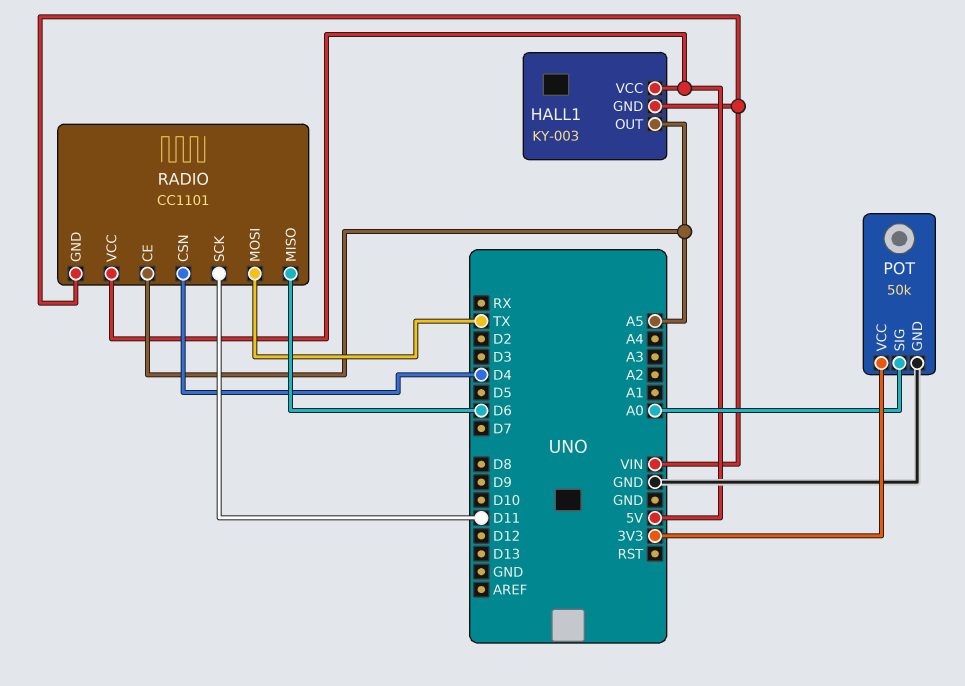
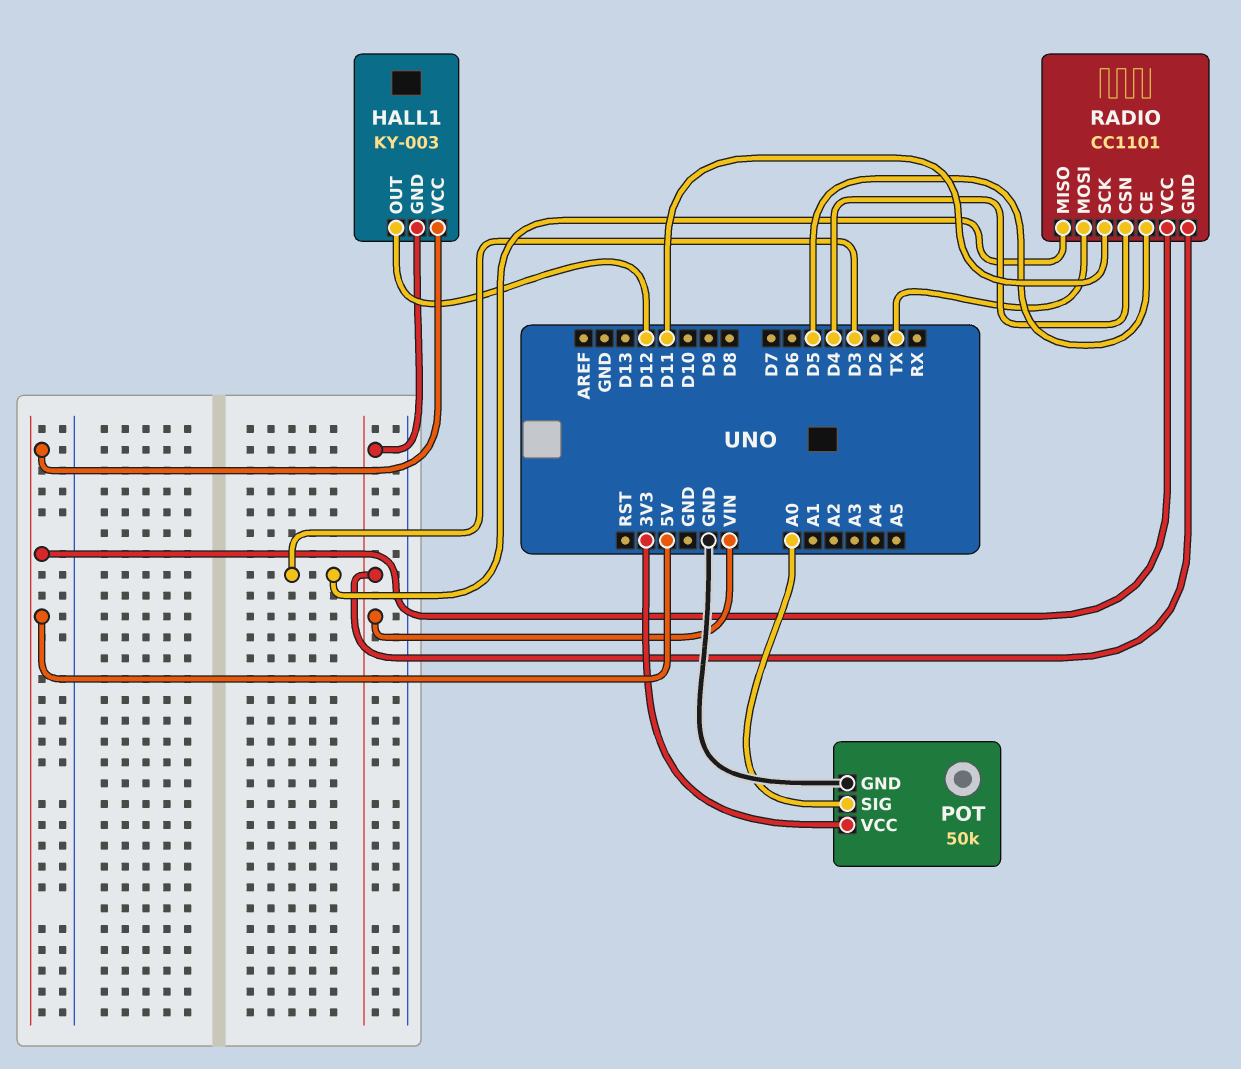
HALL1 pin OUT: A5 -> D12
RADIO pin CE: A5 -> D5
RADIO pin MISO: D6 -> D3

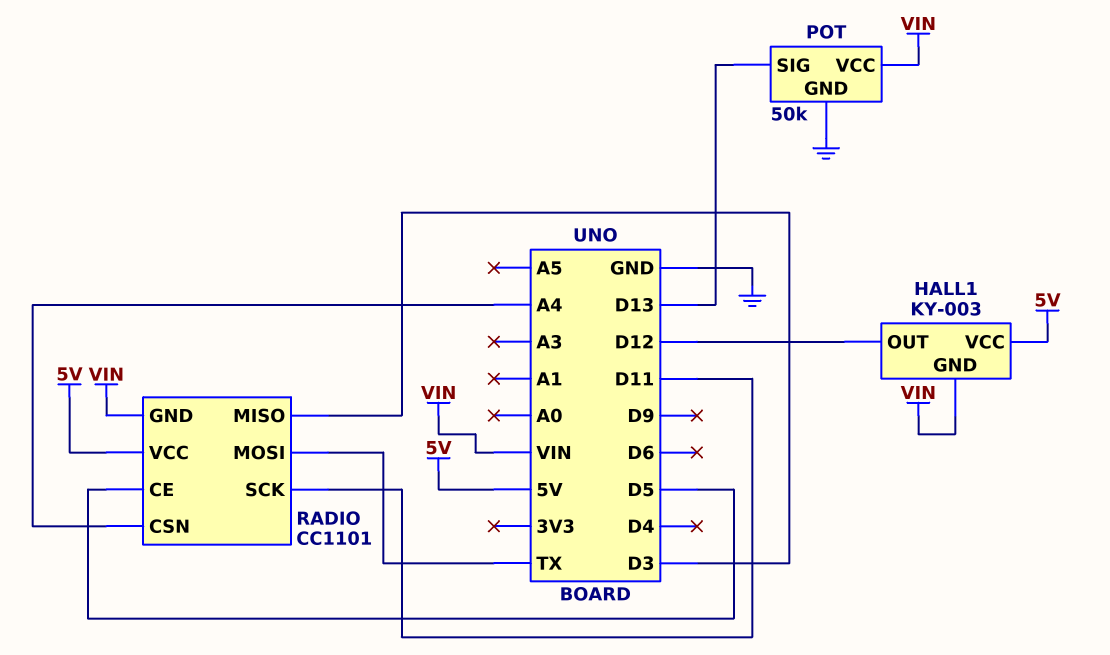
POT pin SIG: A0 -> D13
POT pin VCC: 3V3 -> VIN
RADIO pin CSN: D4 -> A4

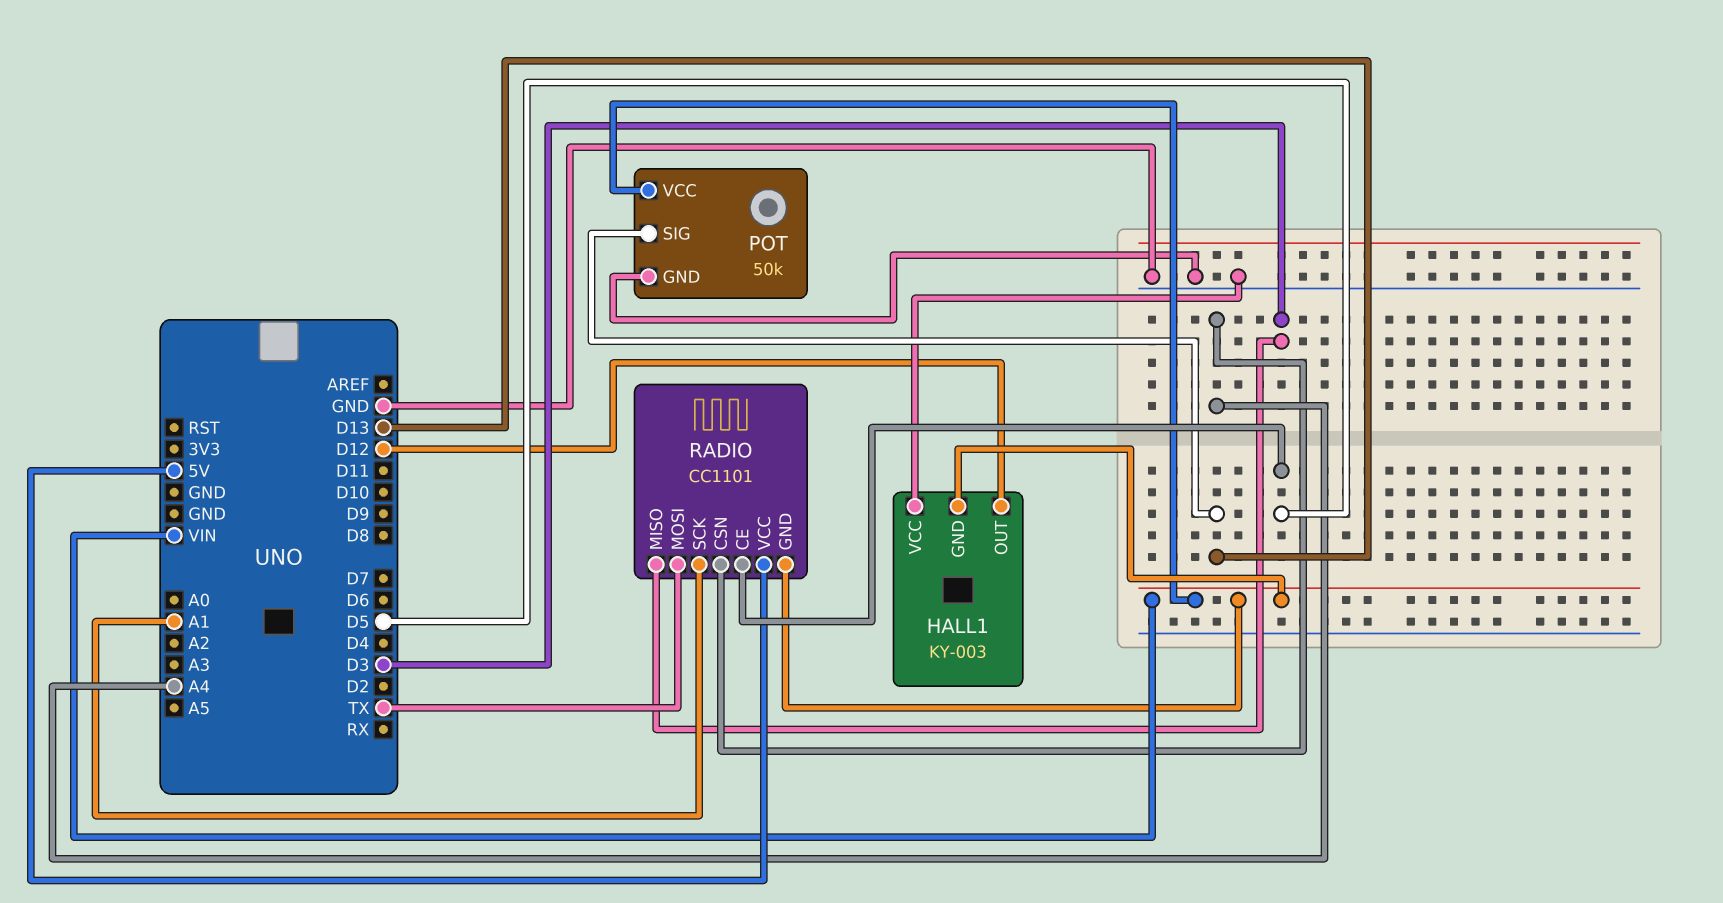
HALL1 pin VCC: 5V -> GND
RADIO pin SCK: D11 -> A1

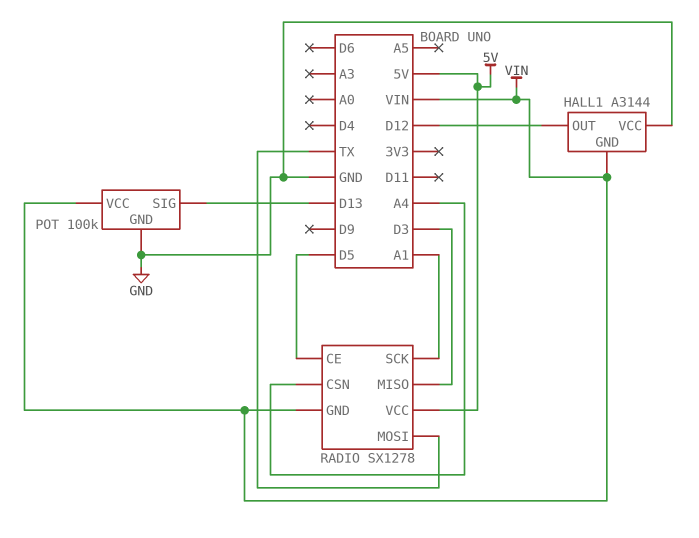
HALL1: KY-003 -> A3144
POT: 50k -> 100k
RADIO: CC1101 -> SX1278

